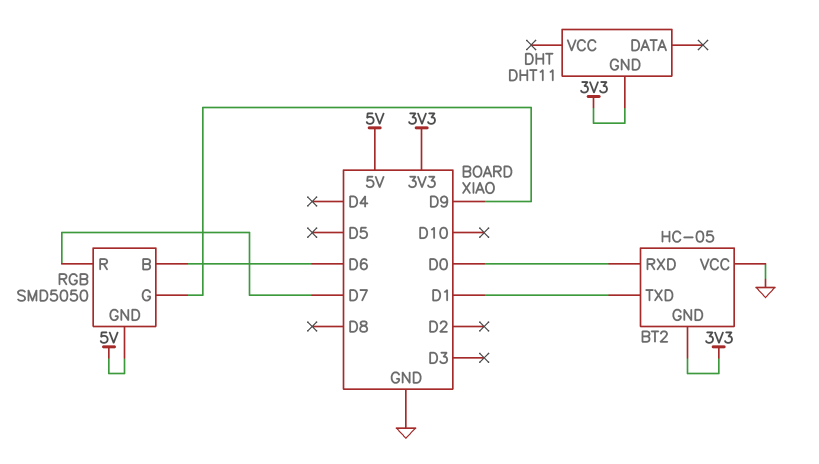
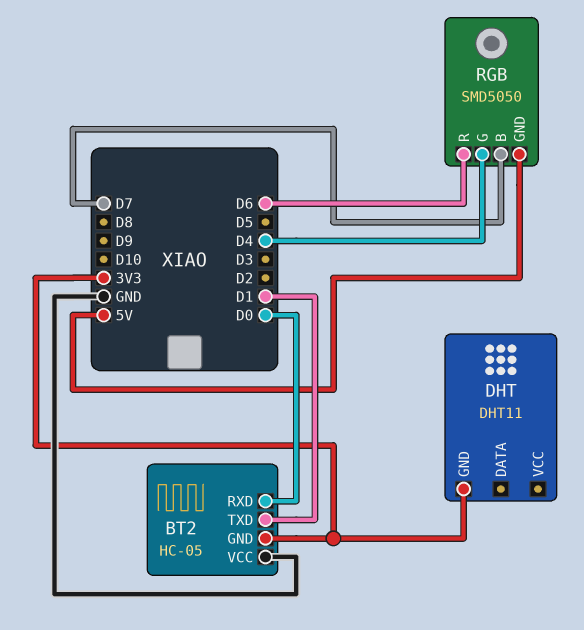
RGB pin B: D6 -> D7
RGB pin G: D9 -> D4
RGB pin R: D7 -> D6

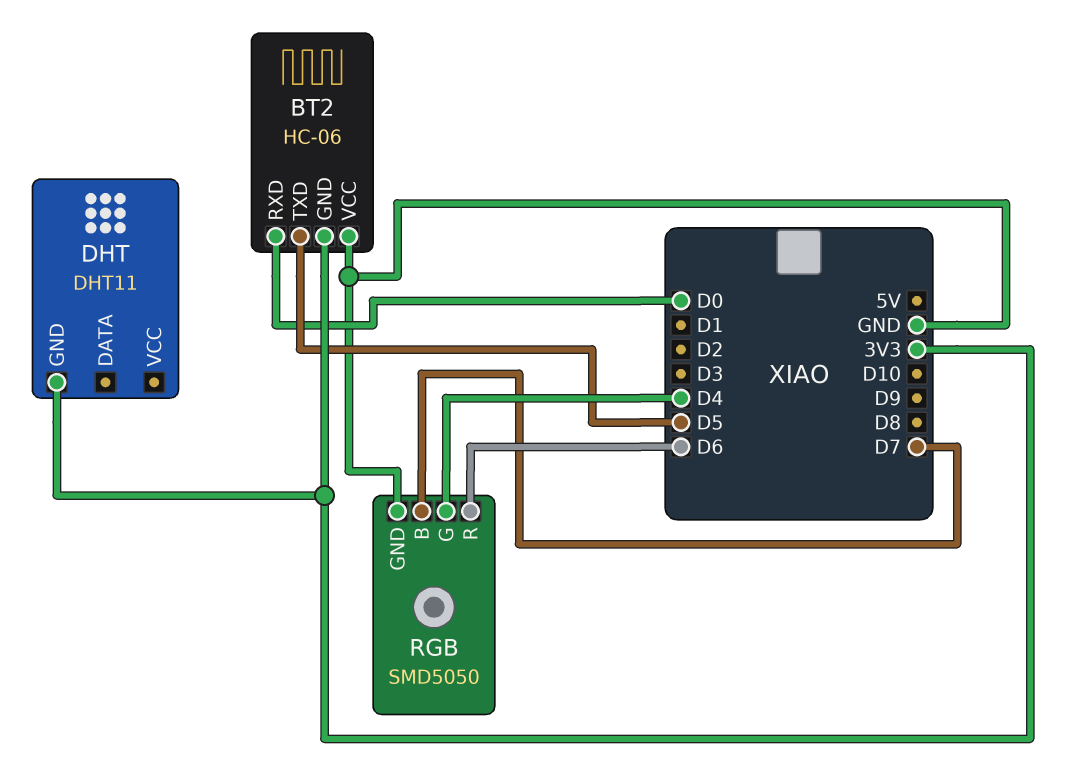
BT2: HC-05 -> HC-06
BT2 pin TXD: D1 -> D5
RGB pin GND: 5V -> GND

